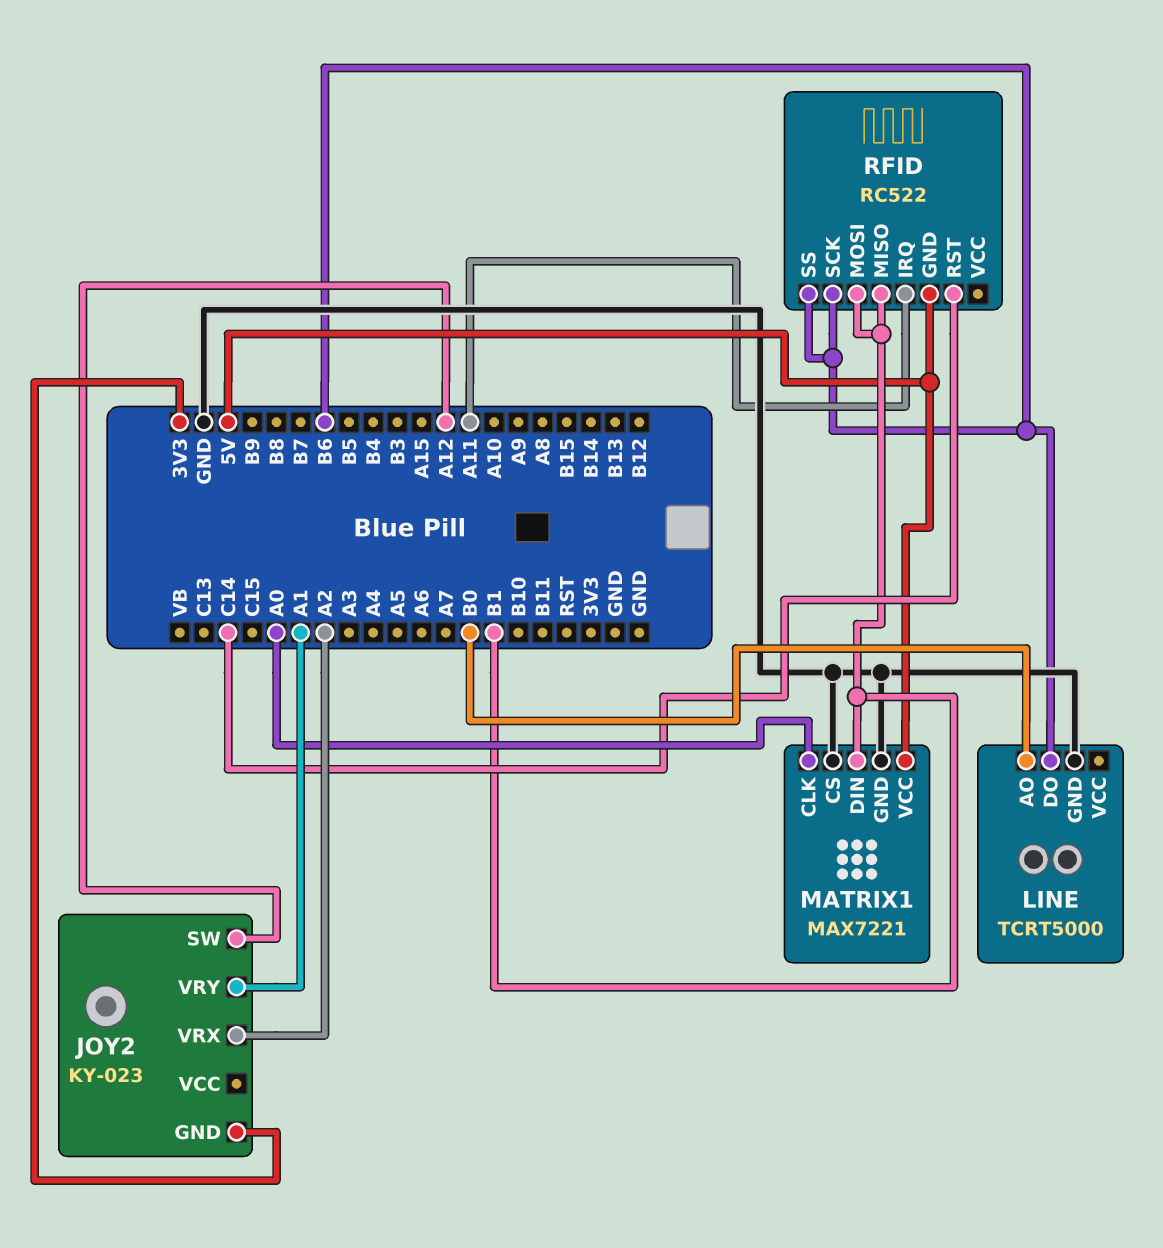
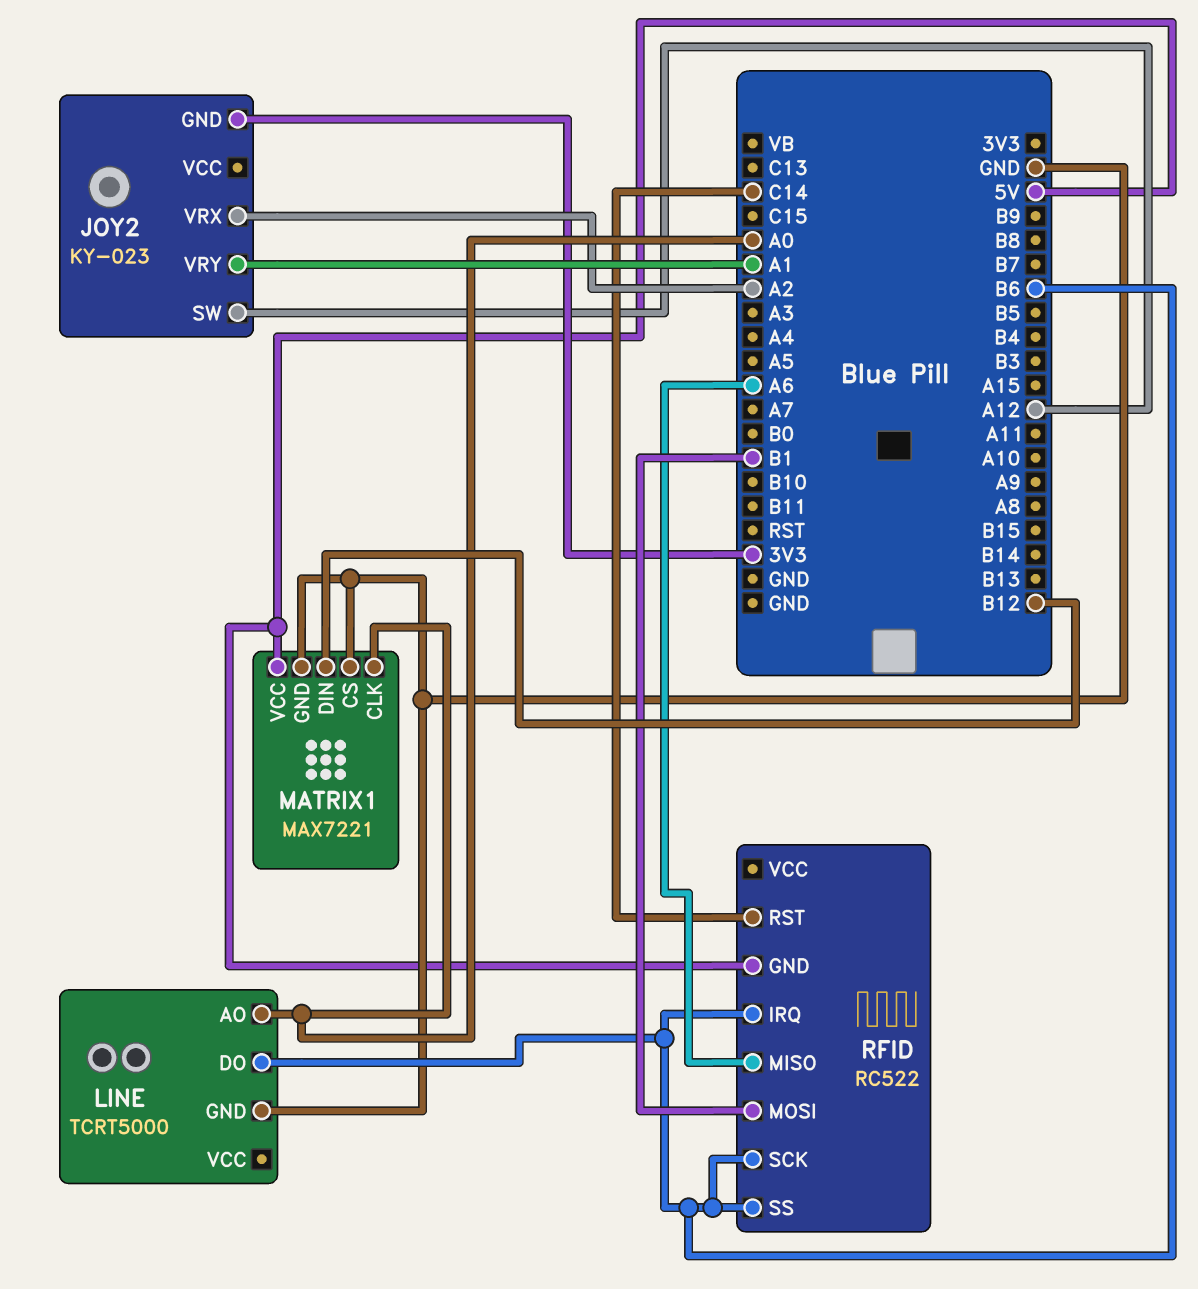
LINE pin AO: B0 -> A0
MATRIX1 pin DIN: B1 -> B12
RFID pin IRQ: A11 -> B6
RFID pin MISO: B1 -> A6

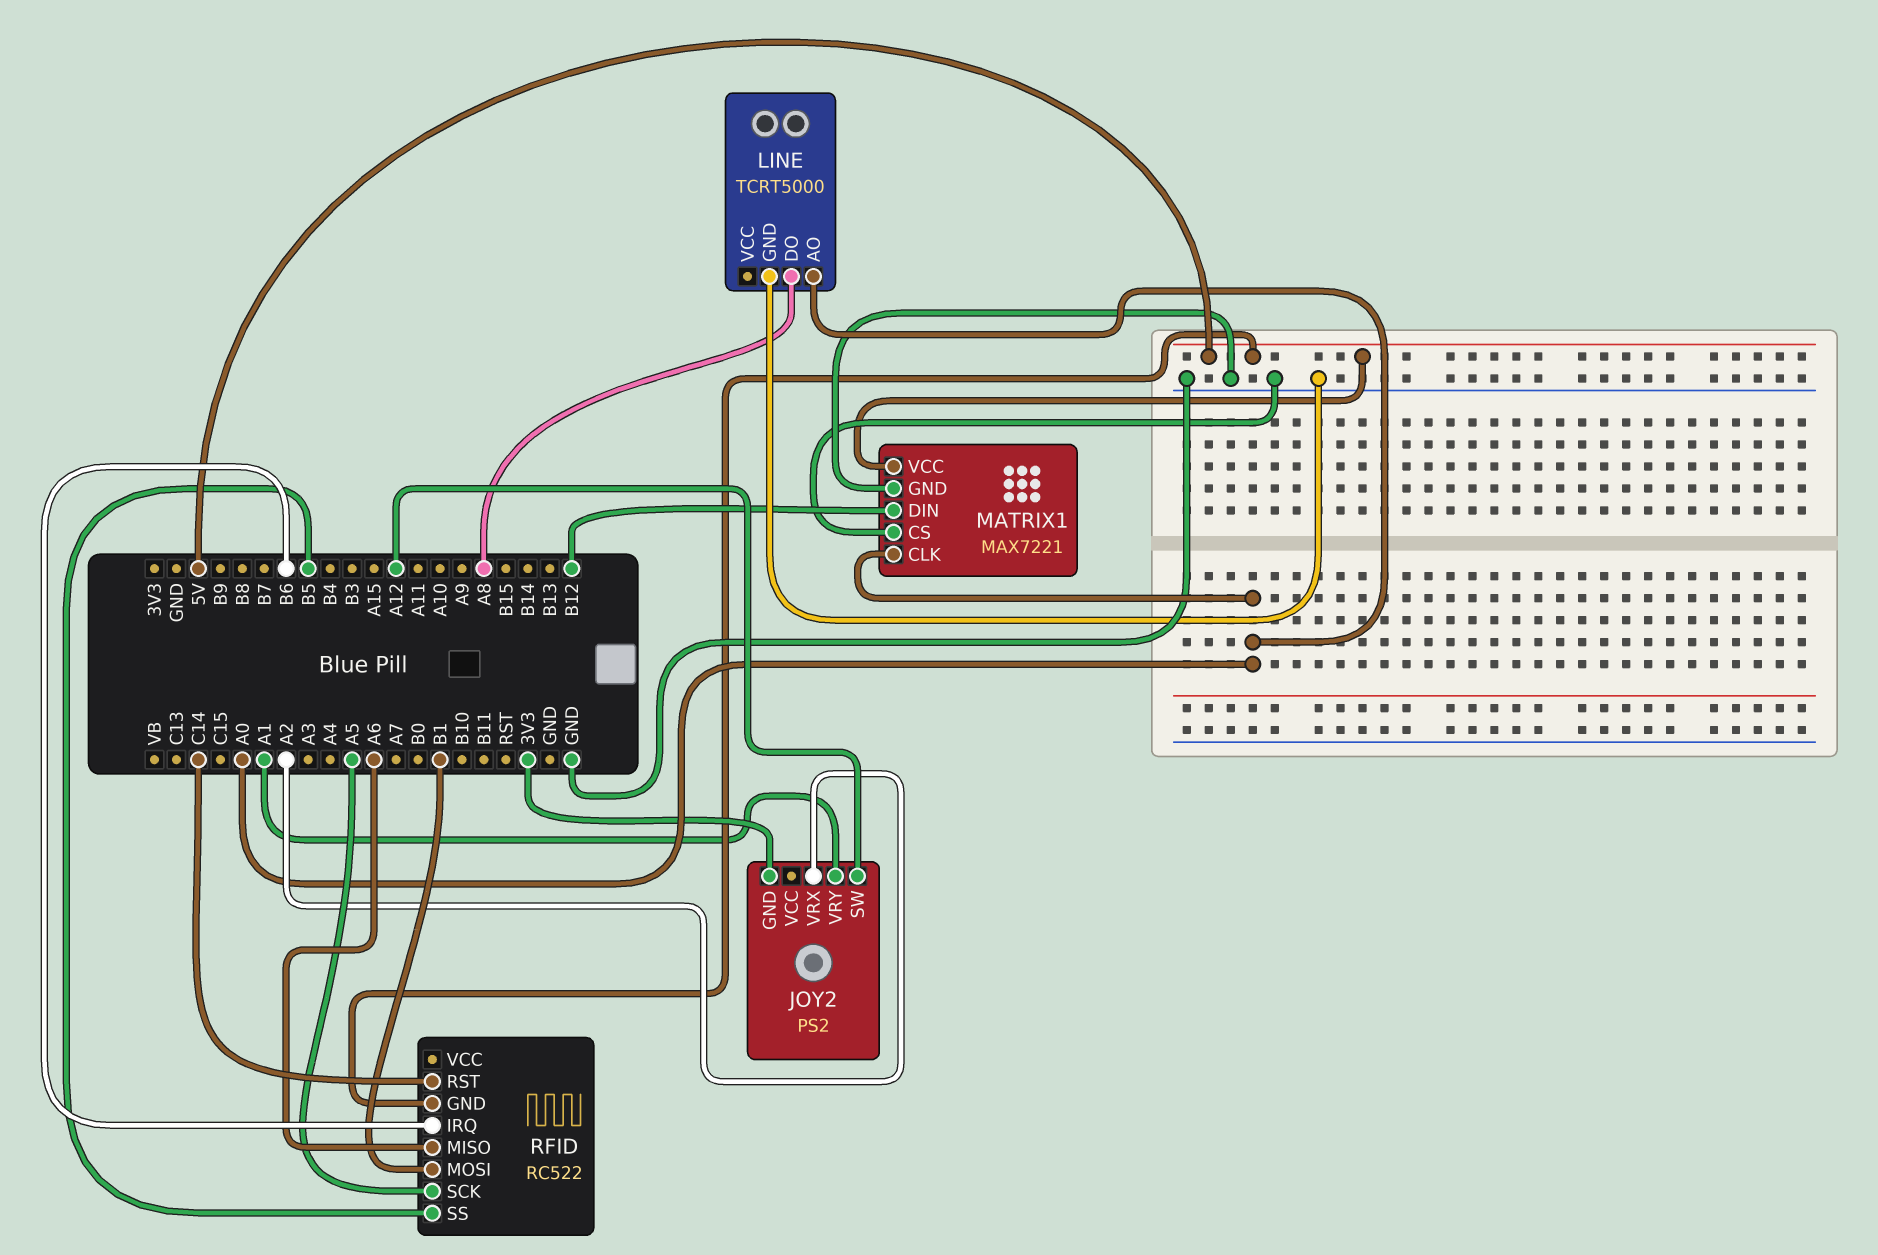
JOY2: KY-023 -> PS2
LINE pin DO: B6 -> A8
RFID pin SCK: B6 -> A5
RFID pin SS: B6 -> B5

